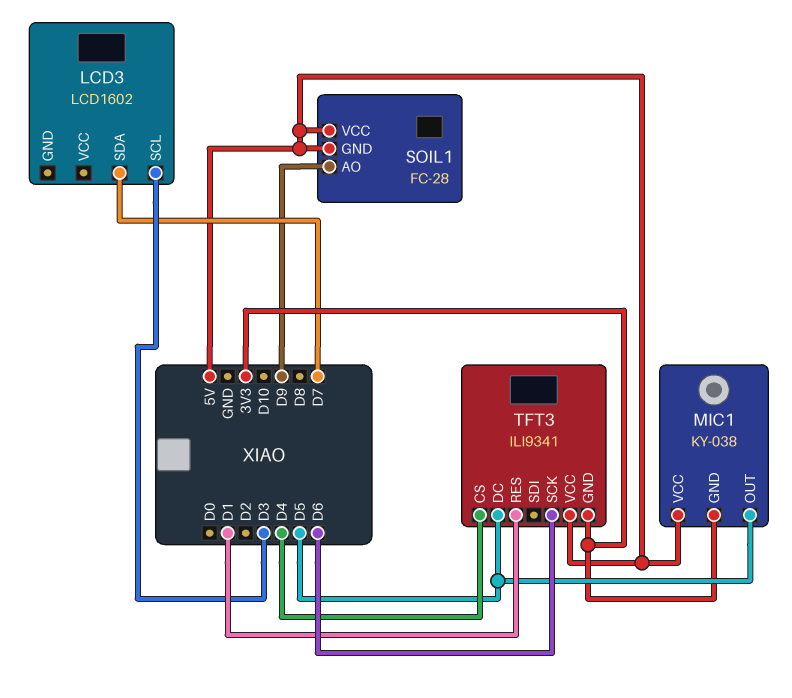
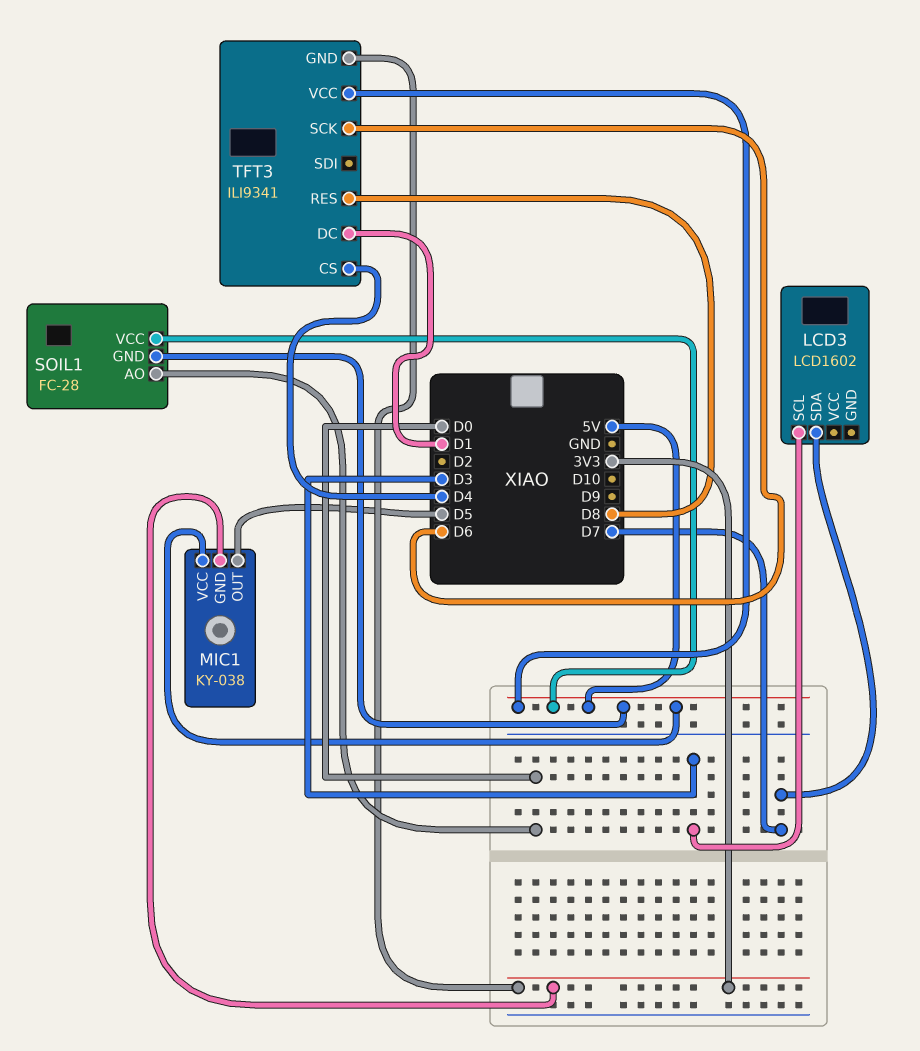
SOIL1 pin AO: D9 -> D0
TFT3 pin DC: D5 -> D1
TFT3 pin RES: D1 -> D8

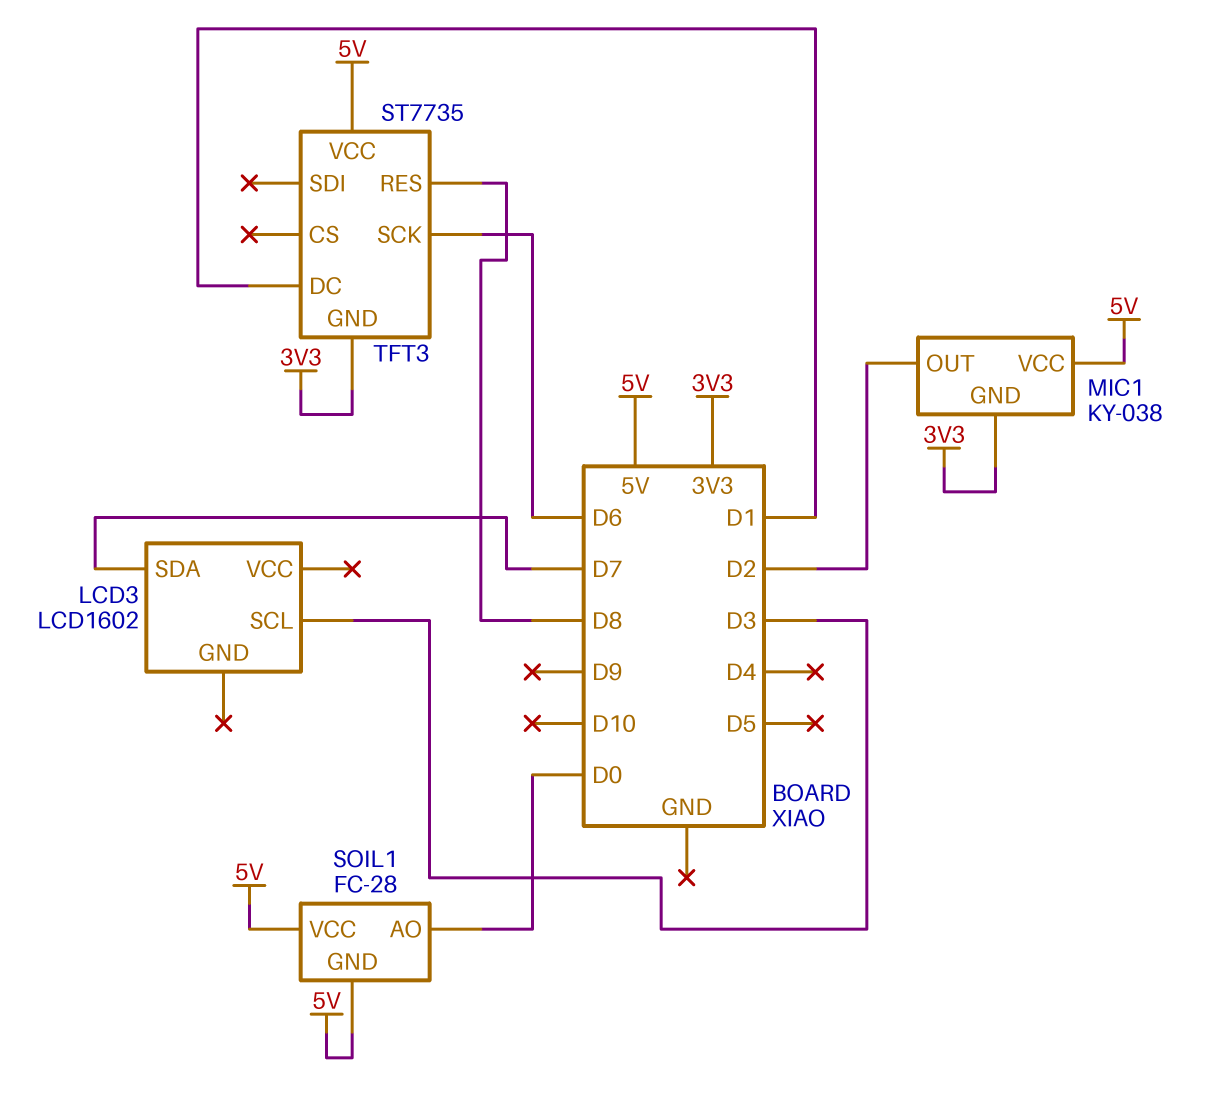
MIC1 pin OUT: D5 -> D2
TFT3: ILI9341 -> ST7735
TFT3 pin CS: D4 -> none

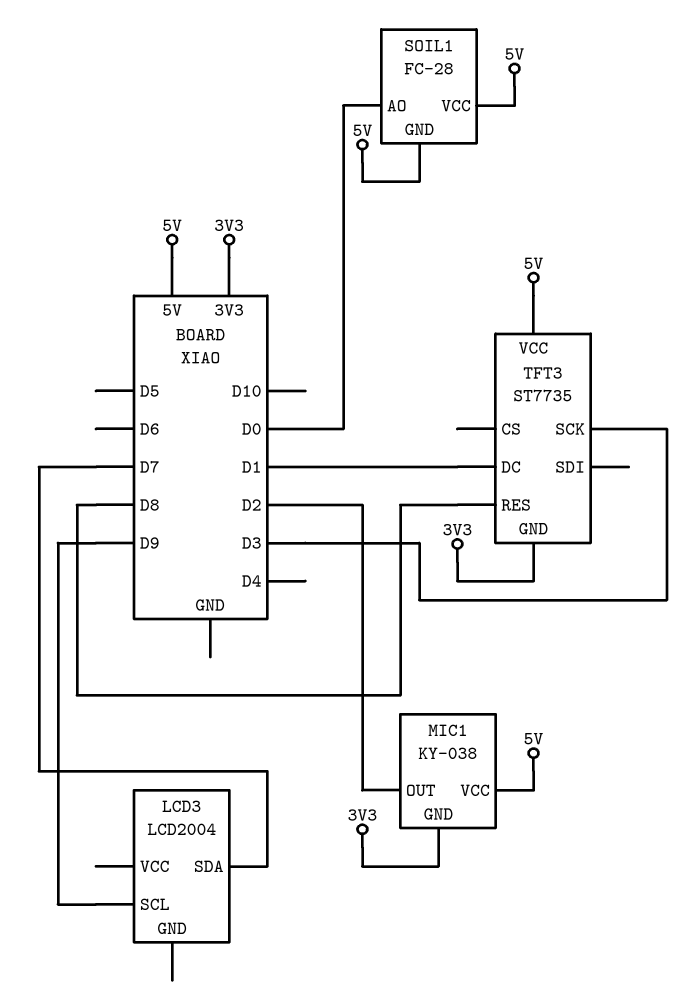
LCD3: LCD1602 -> LCD2004
LCD3 pin SCL: D3 -> D9
TFT3 pin SCK: D6 -> D3

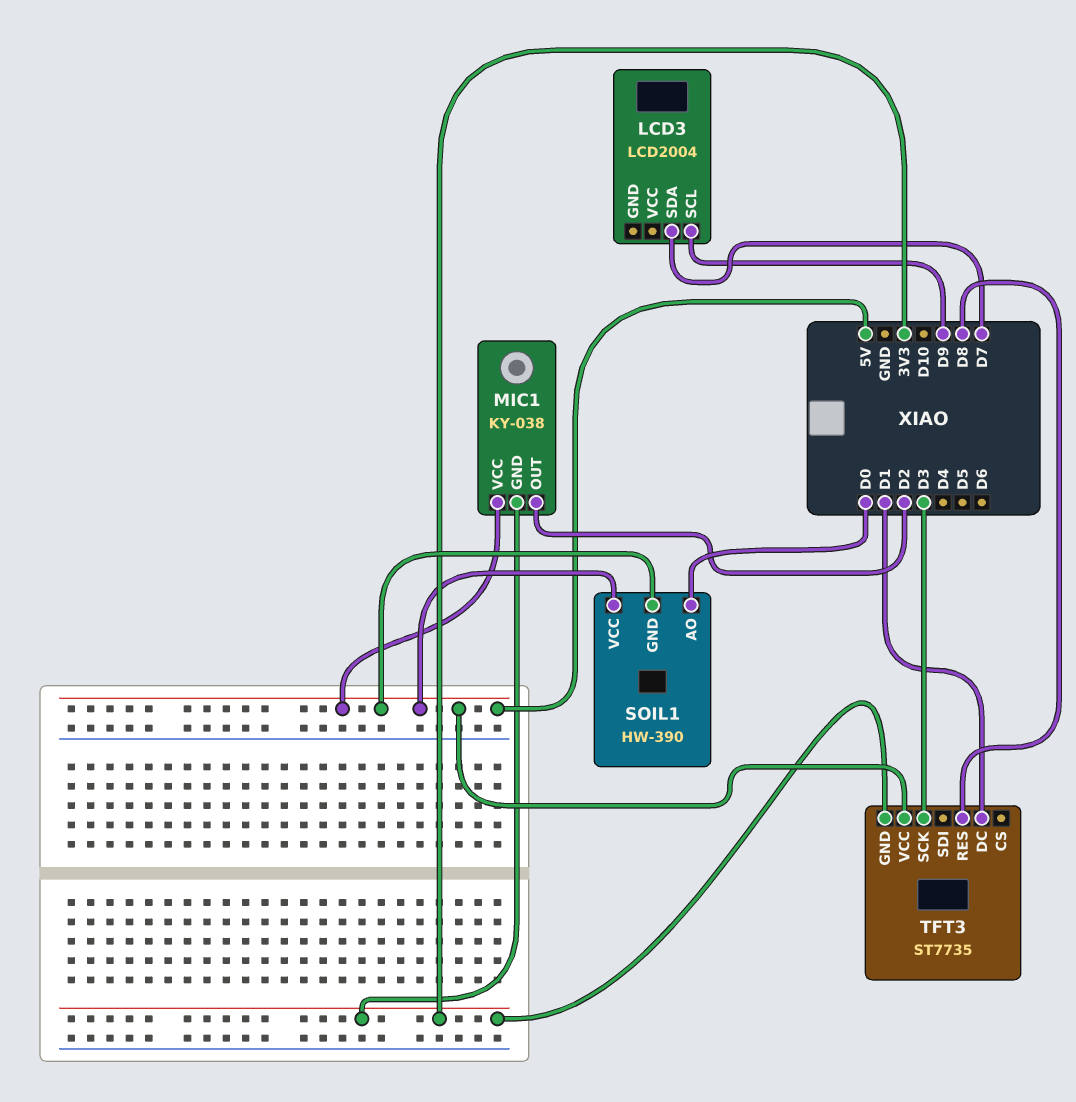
SOIL1: FC-28 -> HW-390

